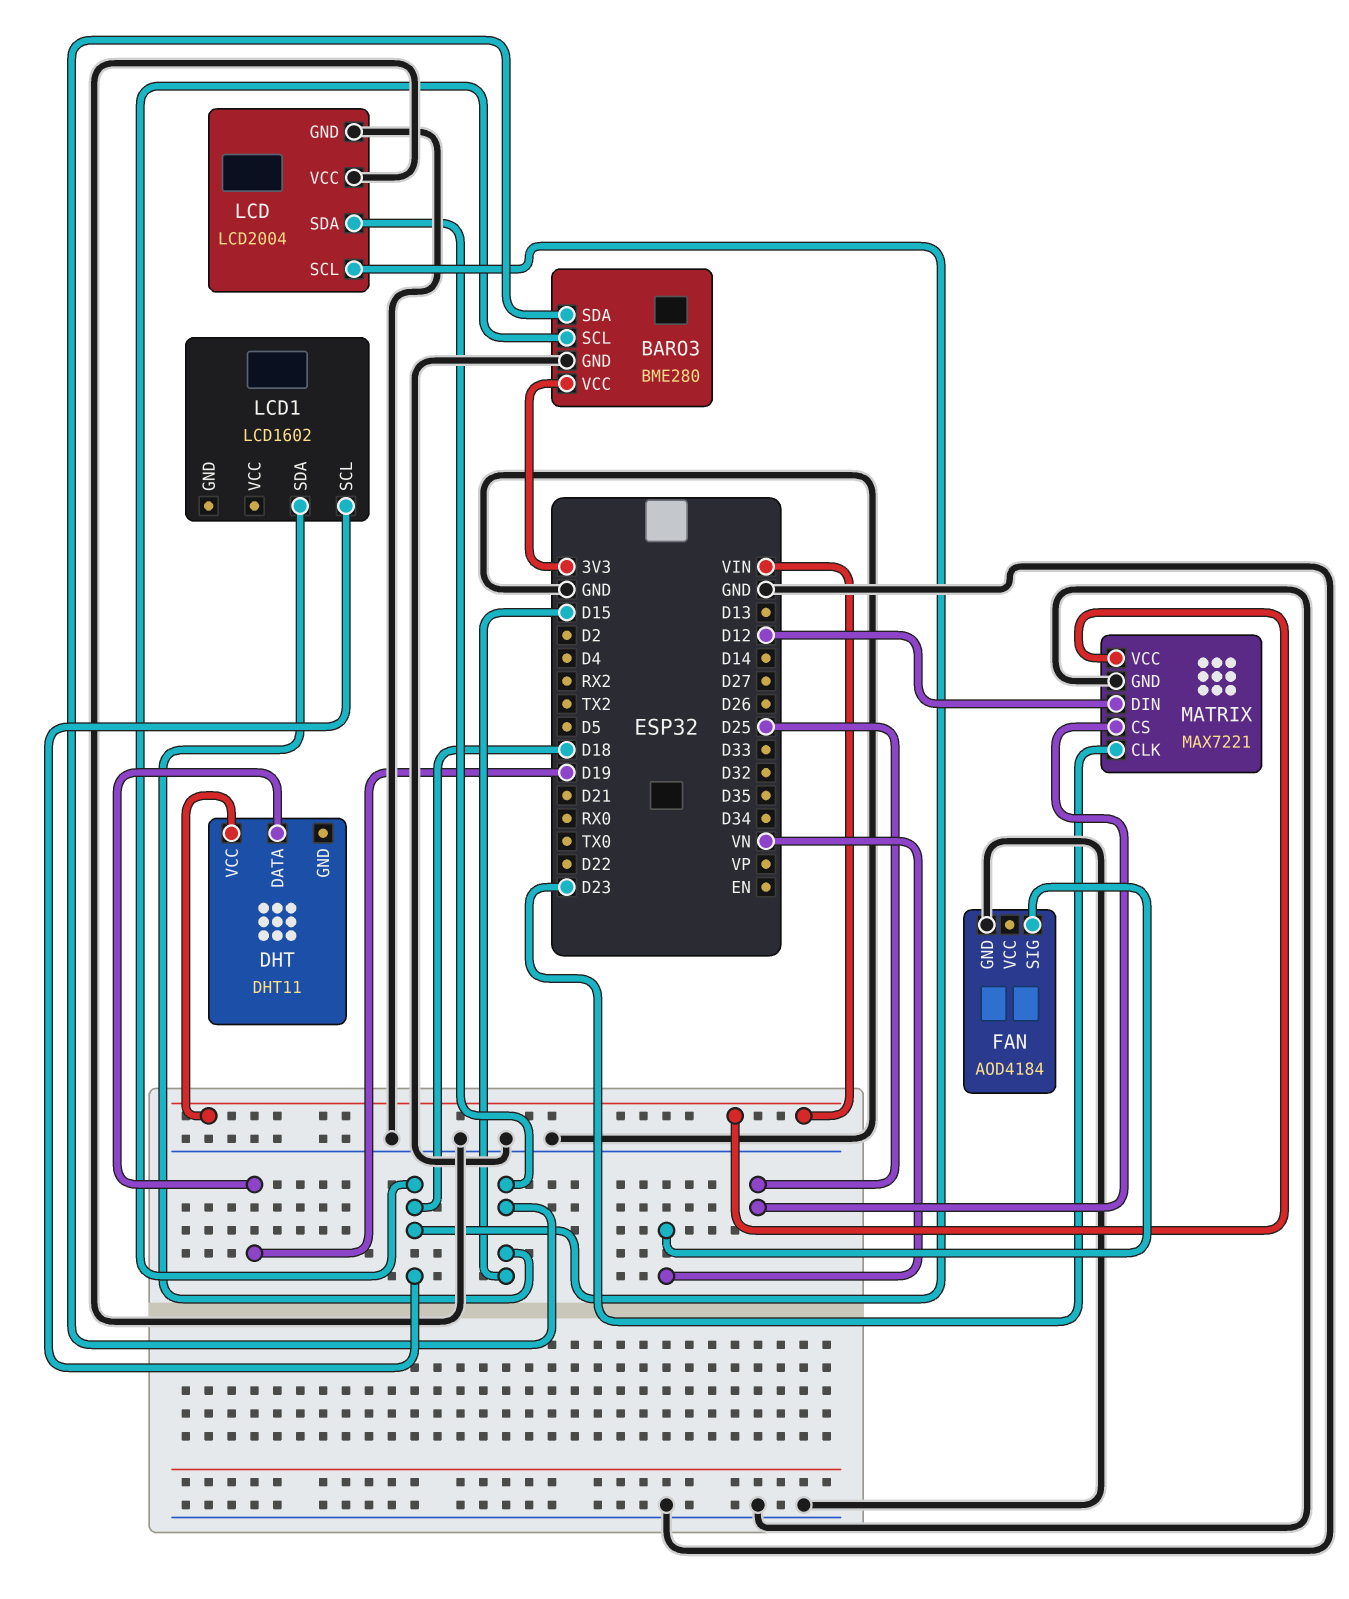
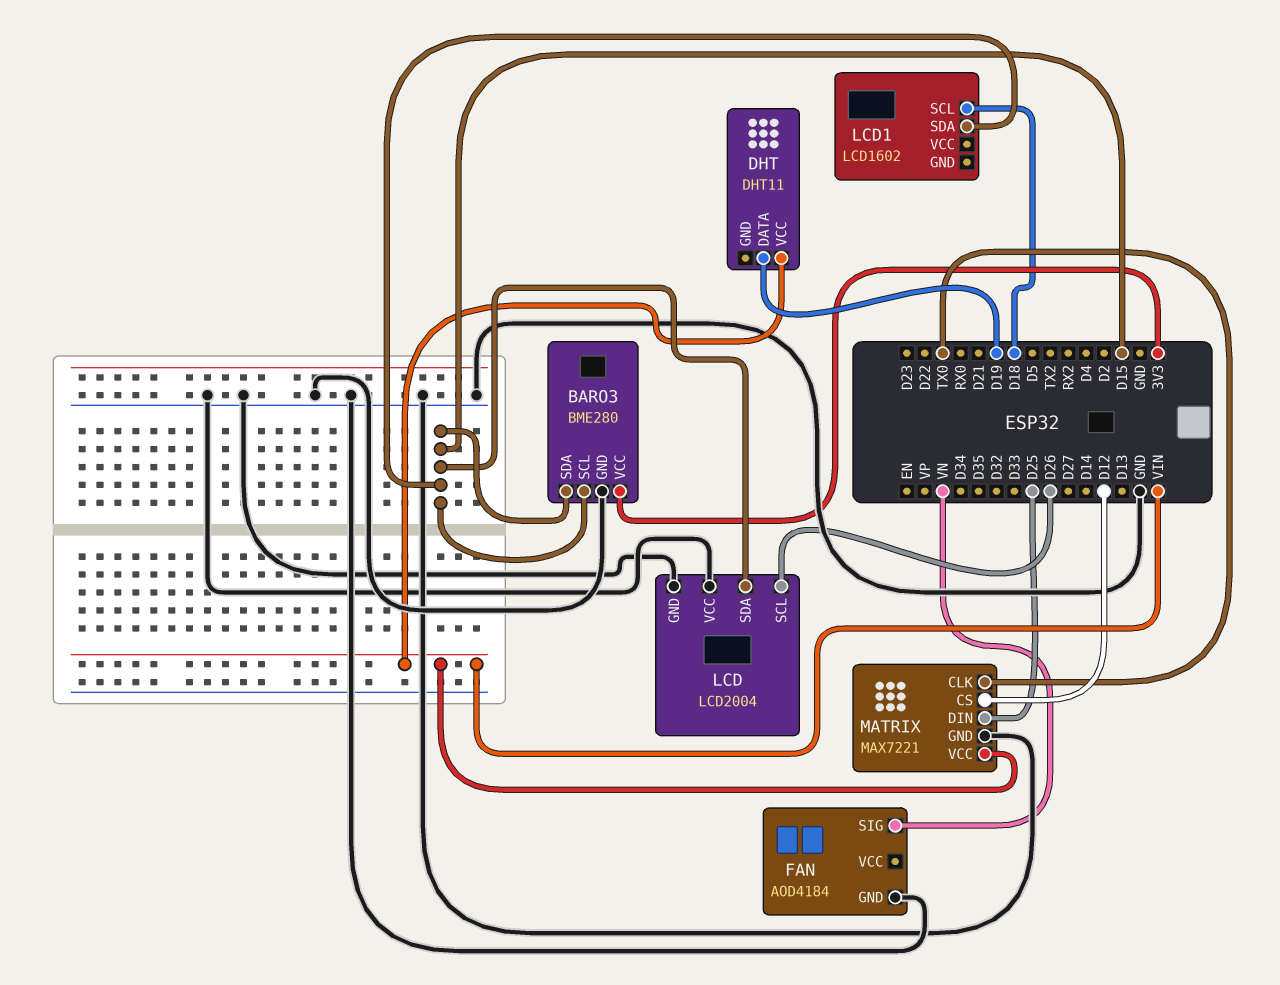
BARO3 pin SCL: D18 -> D15
LCD pin SCL: D18 -> D26
MATRIX pin CLK: D23 -> TX0
MATRIX pin CS: D25 -> D12
MATRIX pin DIN: D12 -> D25

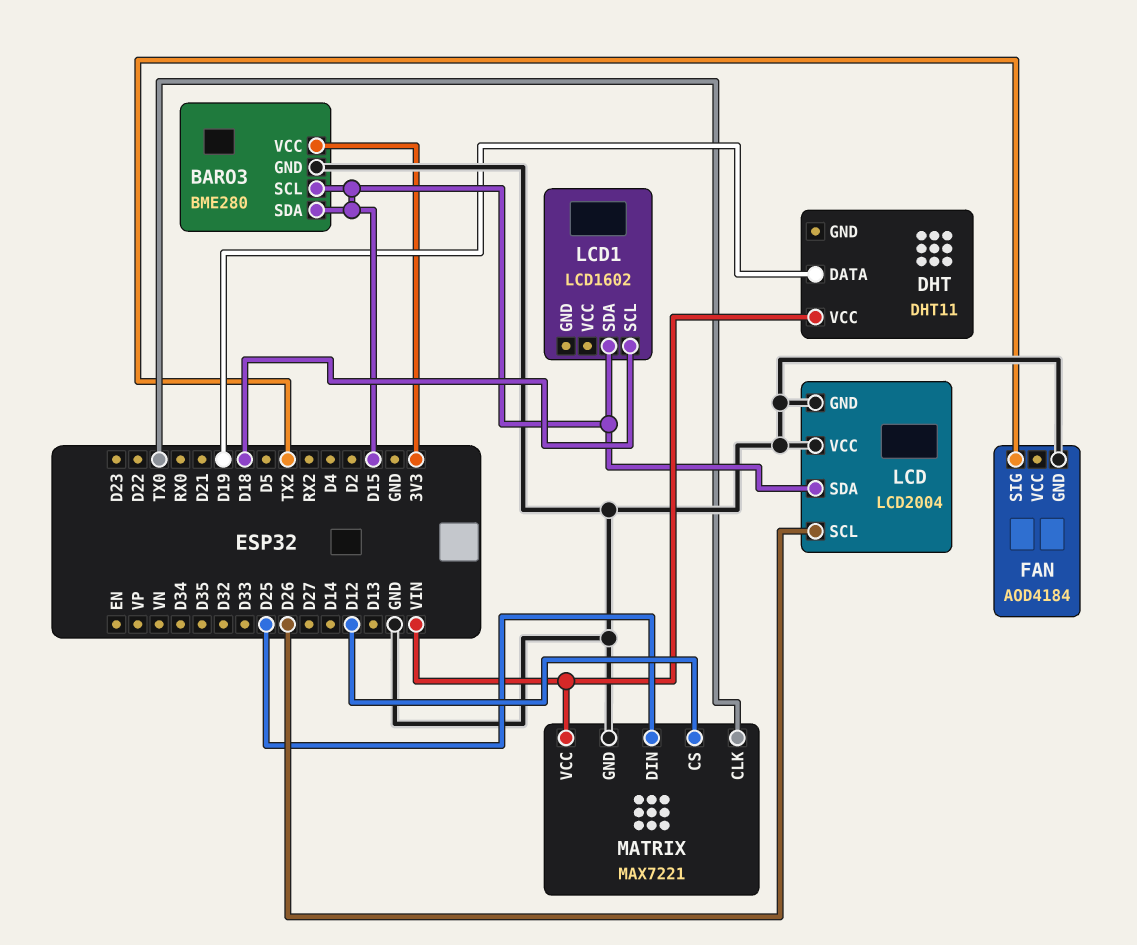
FAN pin SIG: VN -> TX2

